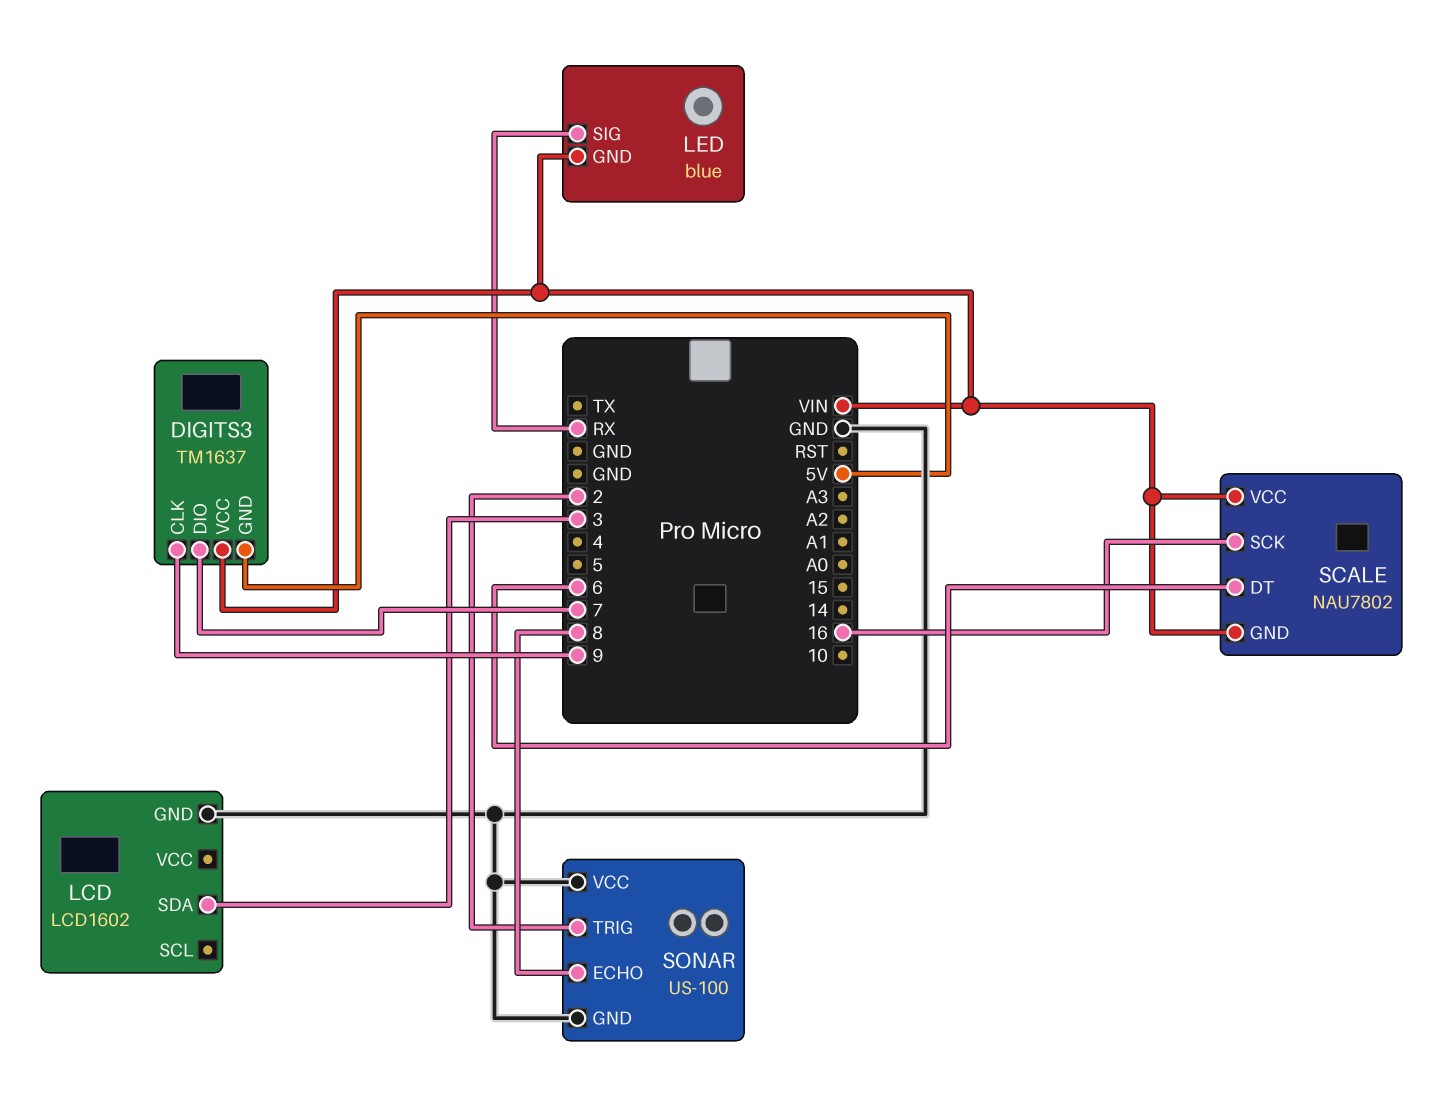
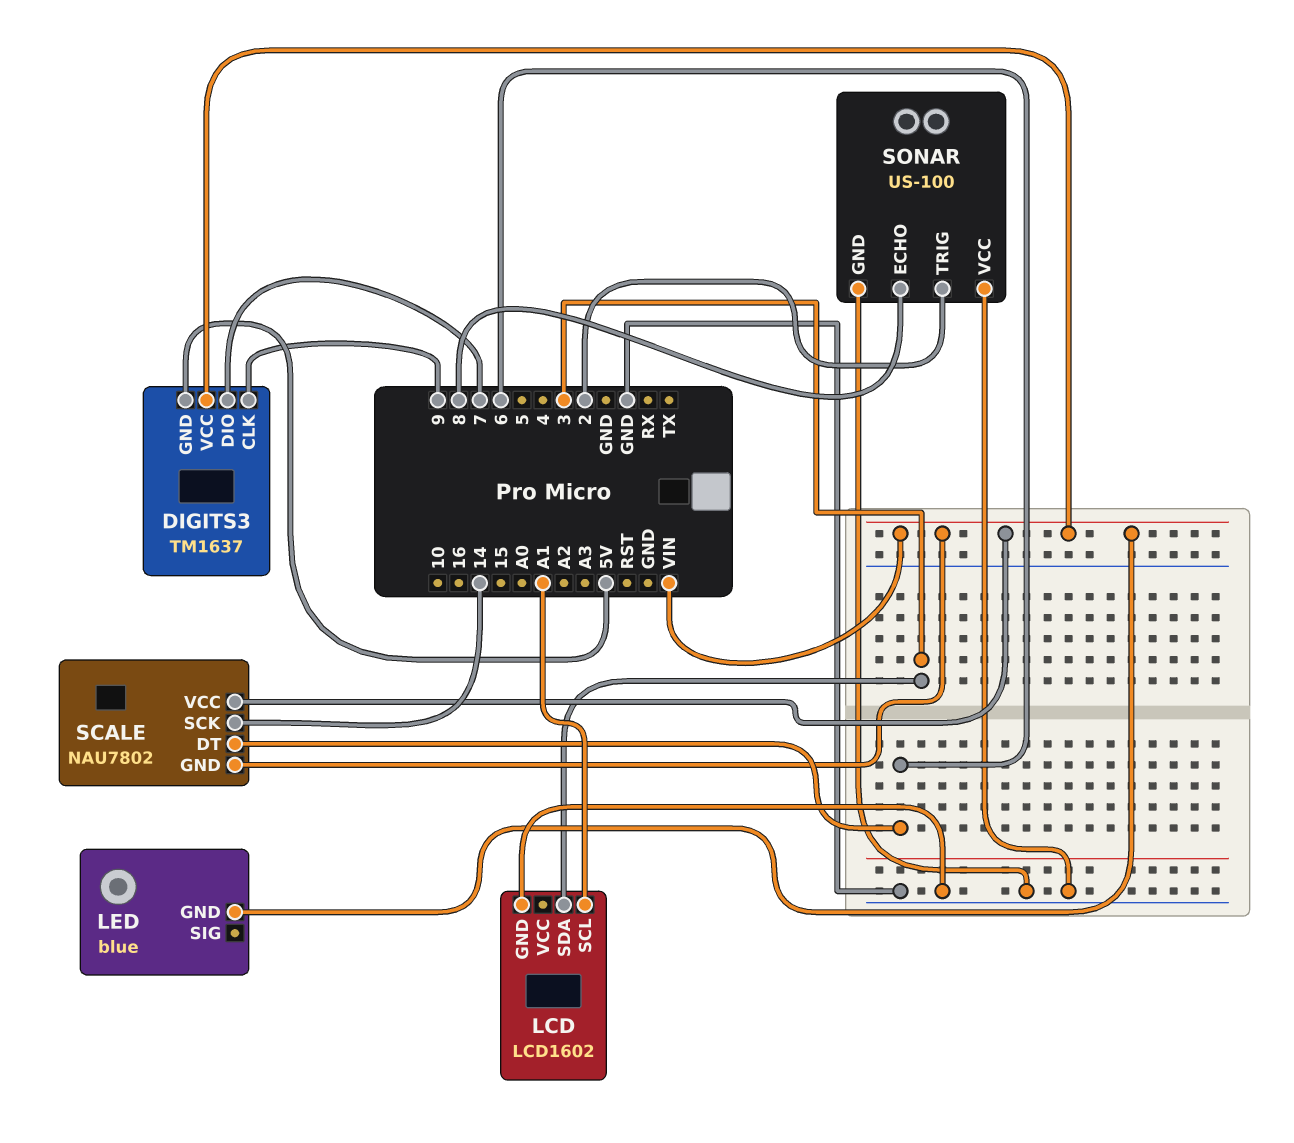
LCD pin SCL: none -> A1
LED pin SIG: RX -> none
SCALE pin SCK: 16 -> 14

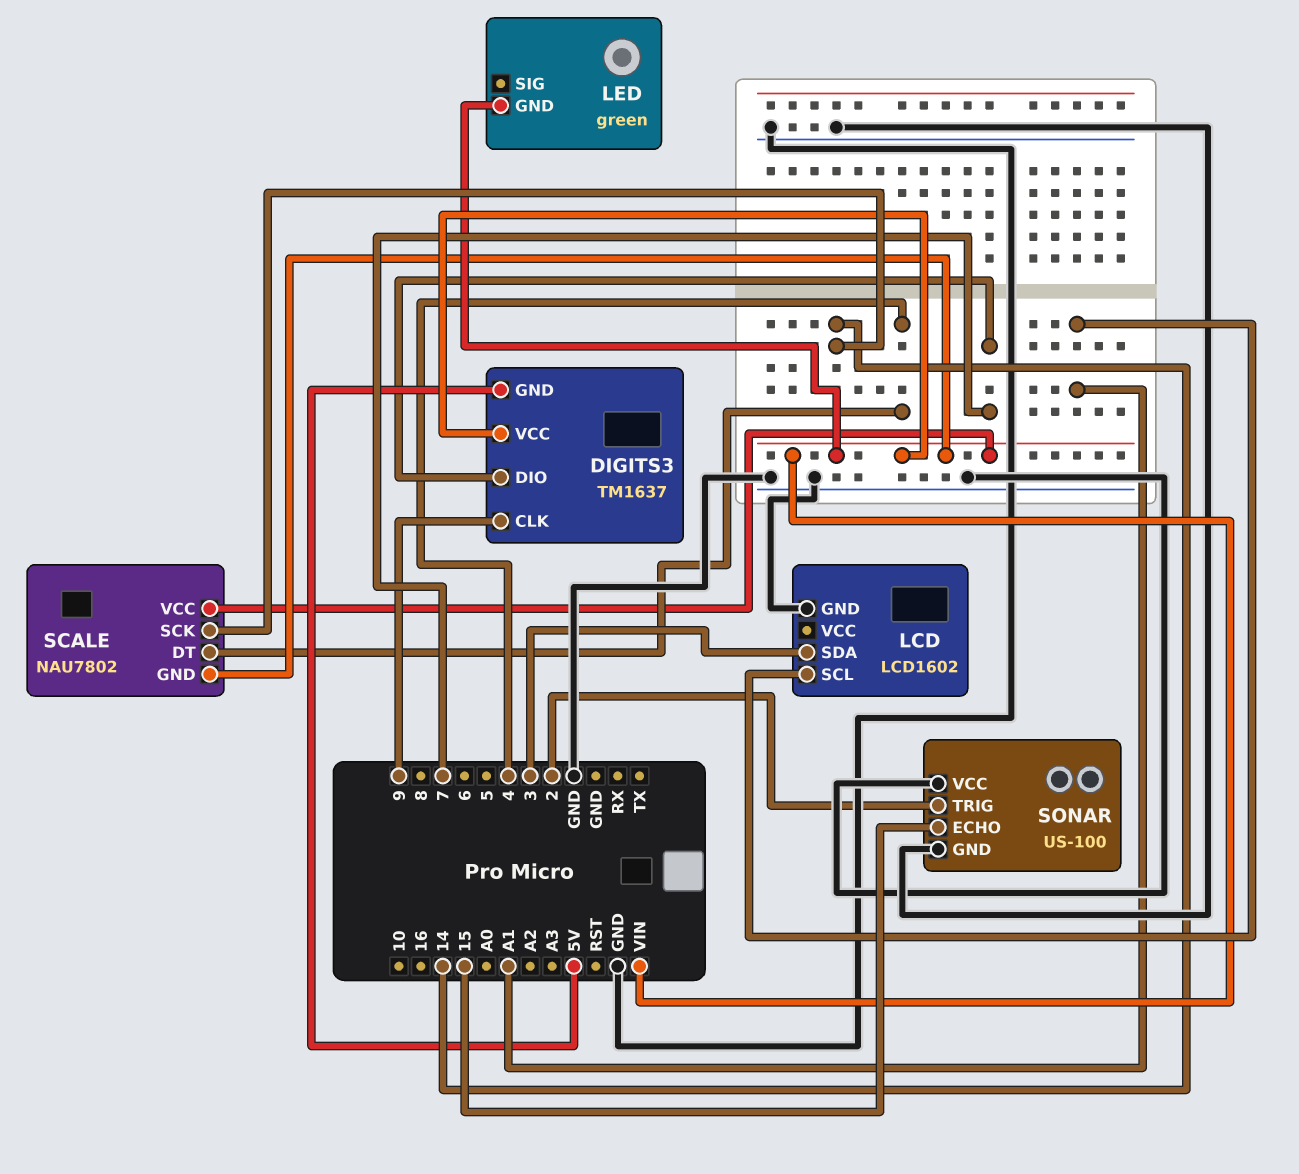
LED: blue -> green
SCALE pin DT: 6 -> 4
SONAR pin ECHO: 8 -> 15

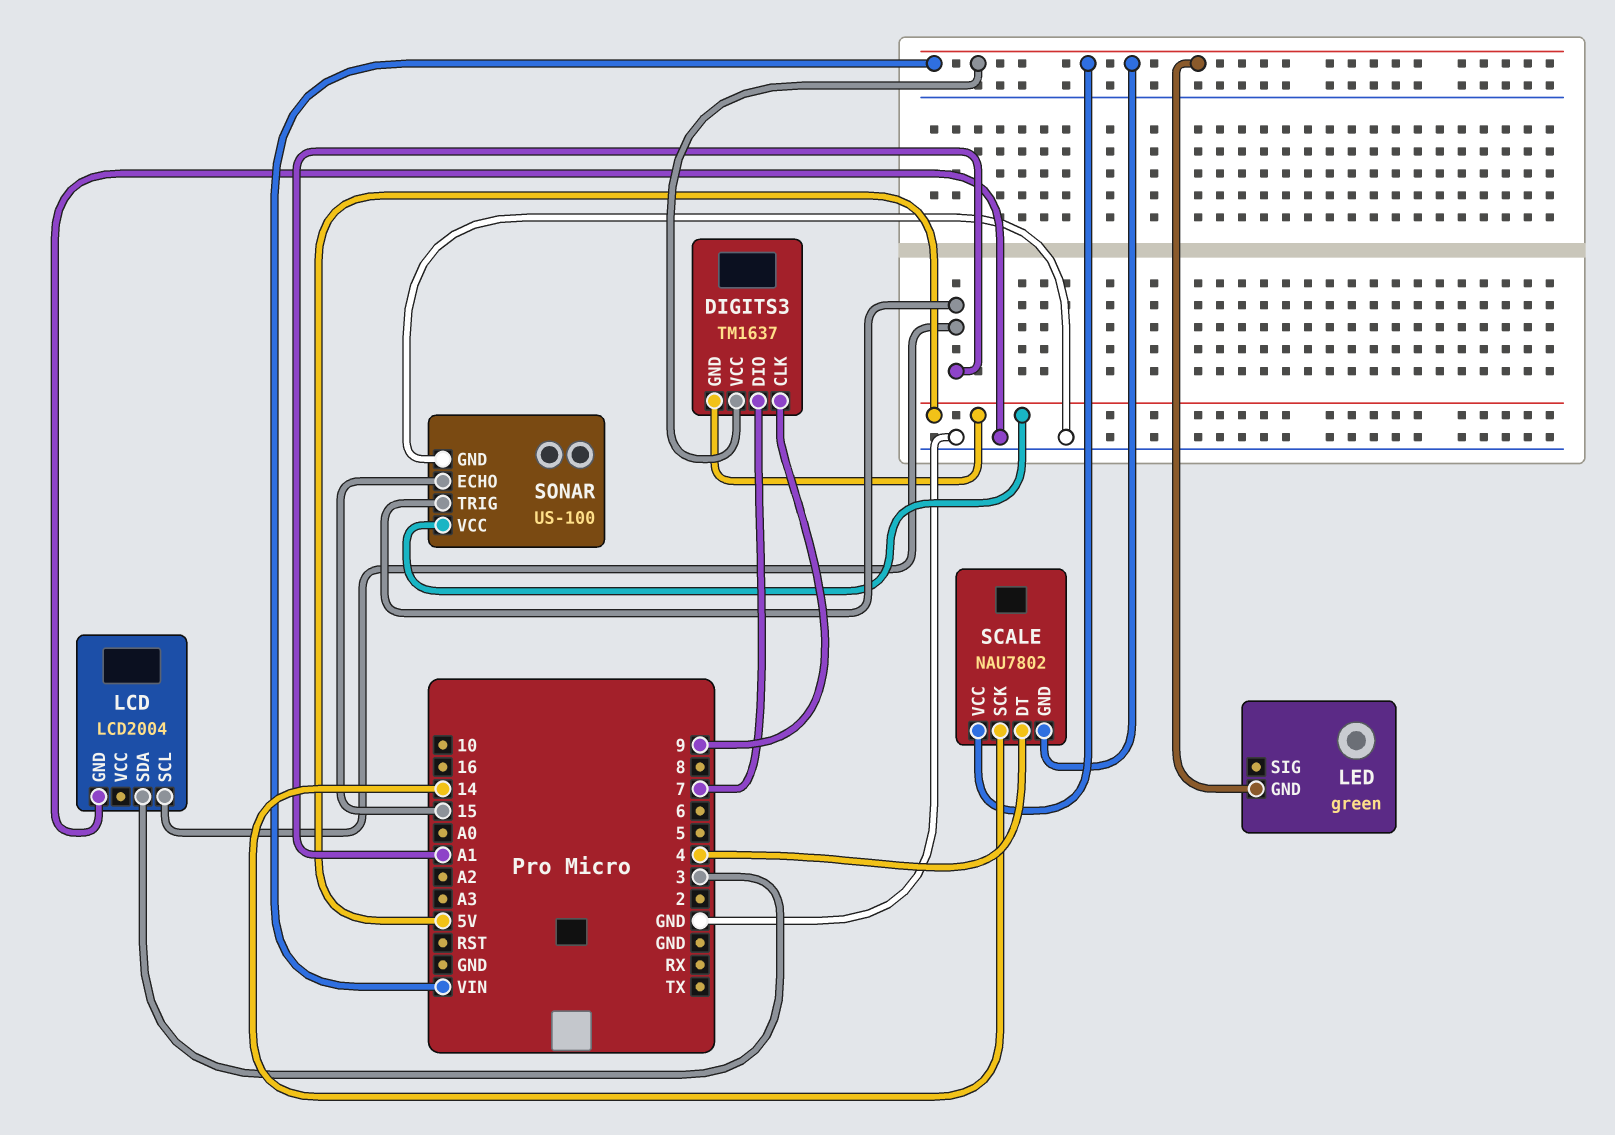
LCD: LCD1602 -> LCD2004
SONAR pin TRIG: 2 -> A1
SONAR pin VCC: GND -> 5V

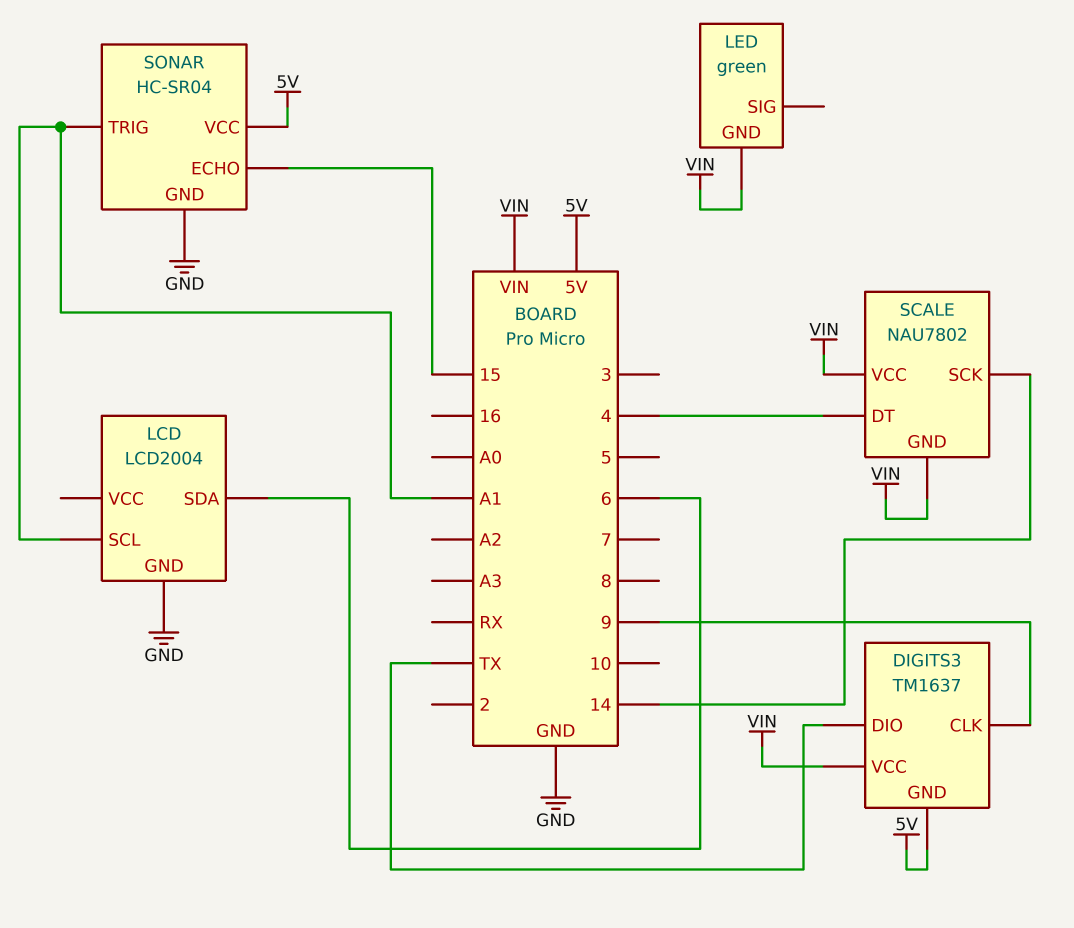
DIGITS3 pin DIO: 7 -> TX
LCD pin SDA: 3 -> 6
SONAR: US-100 -> HC-SR04

